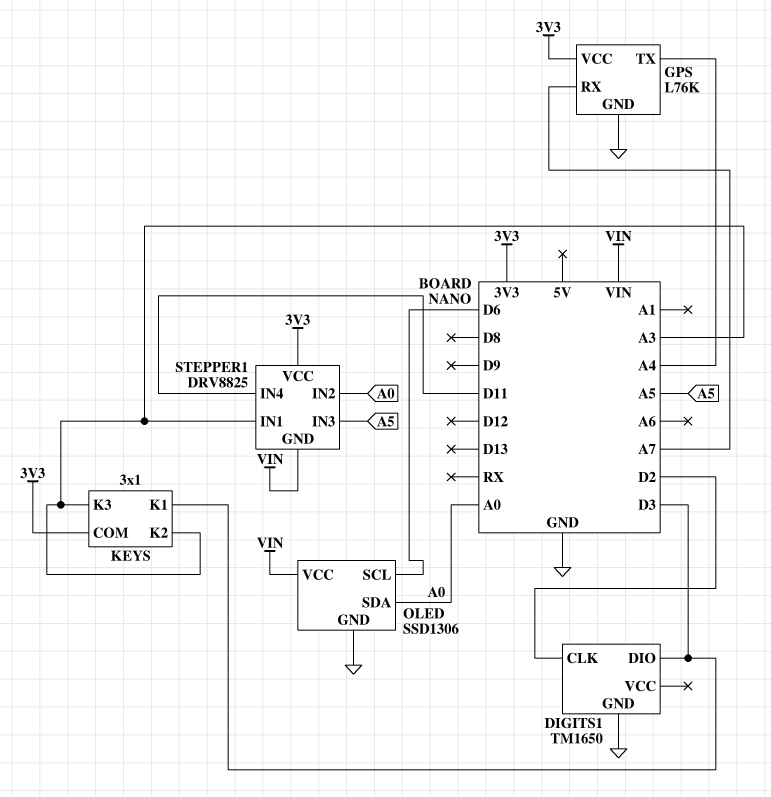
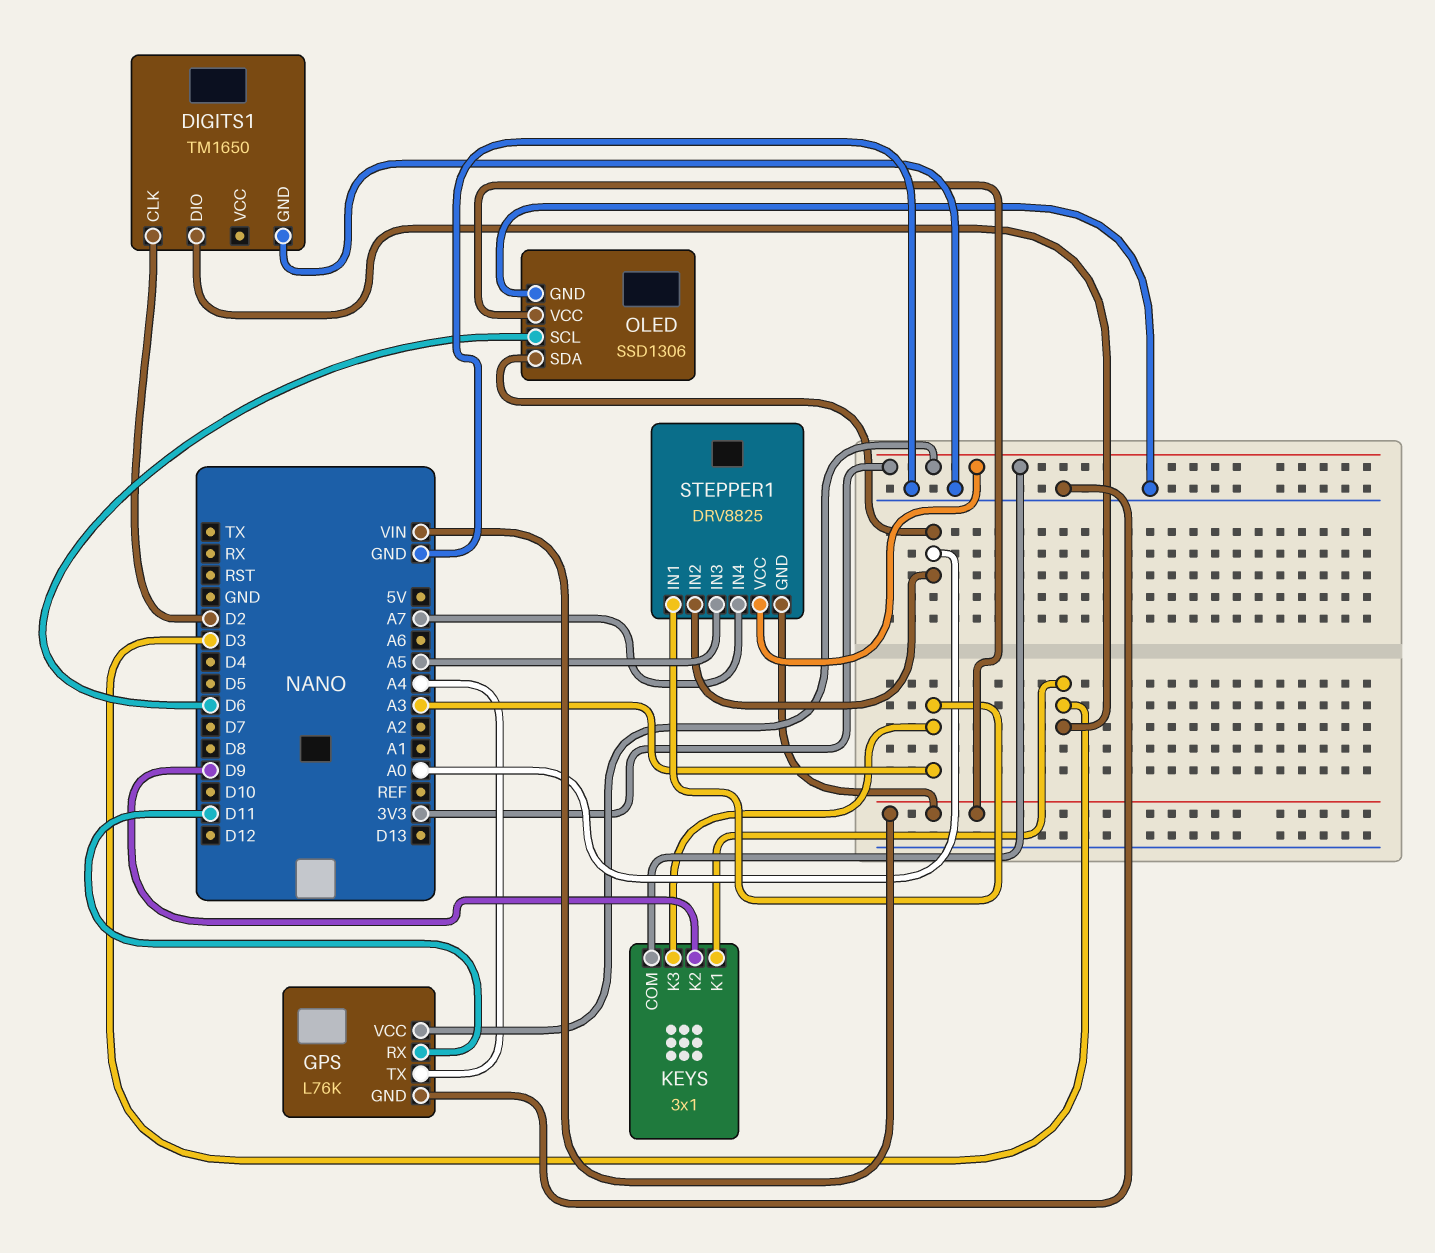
GPS pin RX: A7 -> D11
KEYS pin K2: A3 -> D9
STEPPER1 pin IN4: D11 -> A7

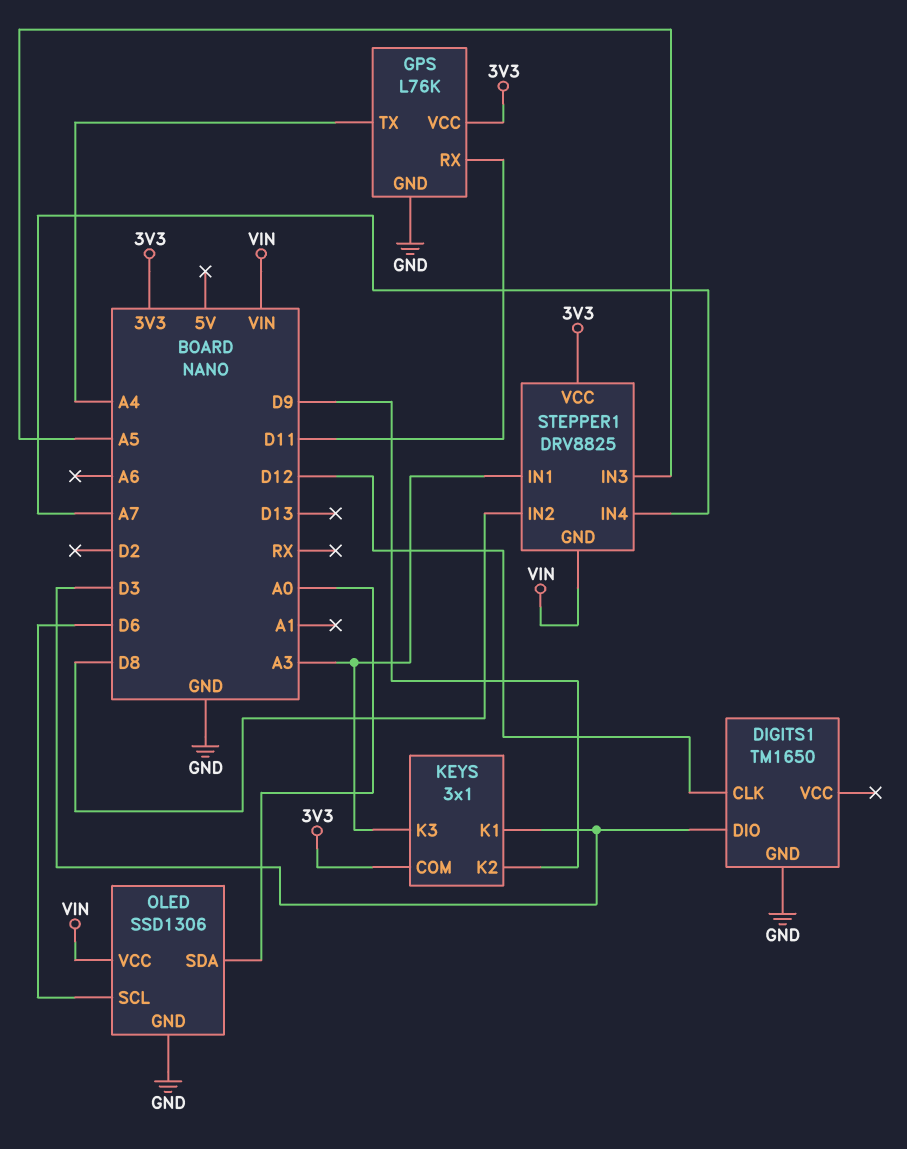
DIGITS1 pin CLK: D2 -> D12
STEPPER1 pin IN2: A0 -> D8

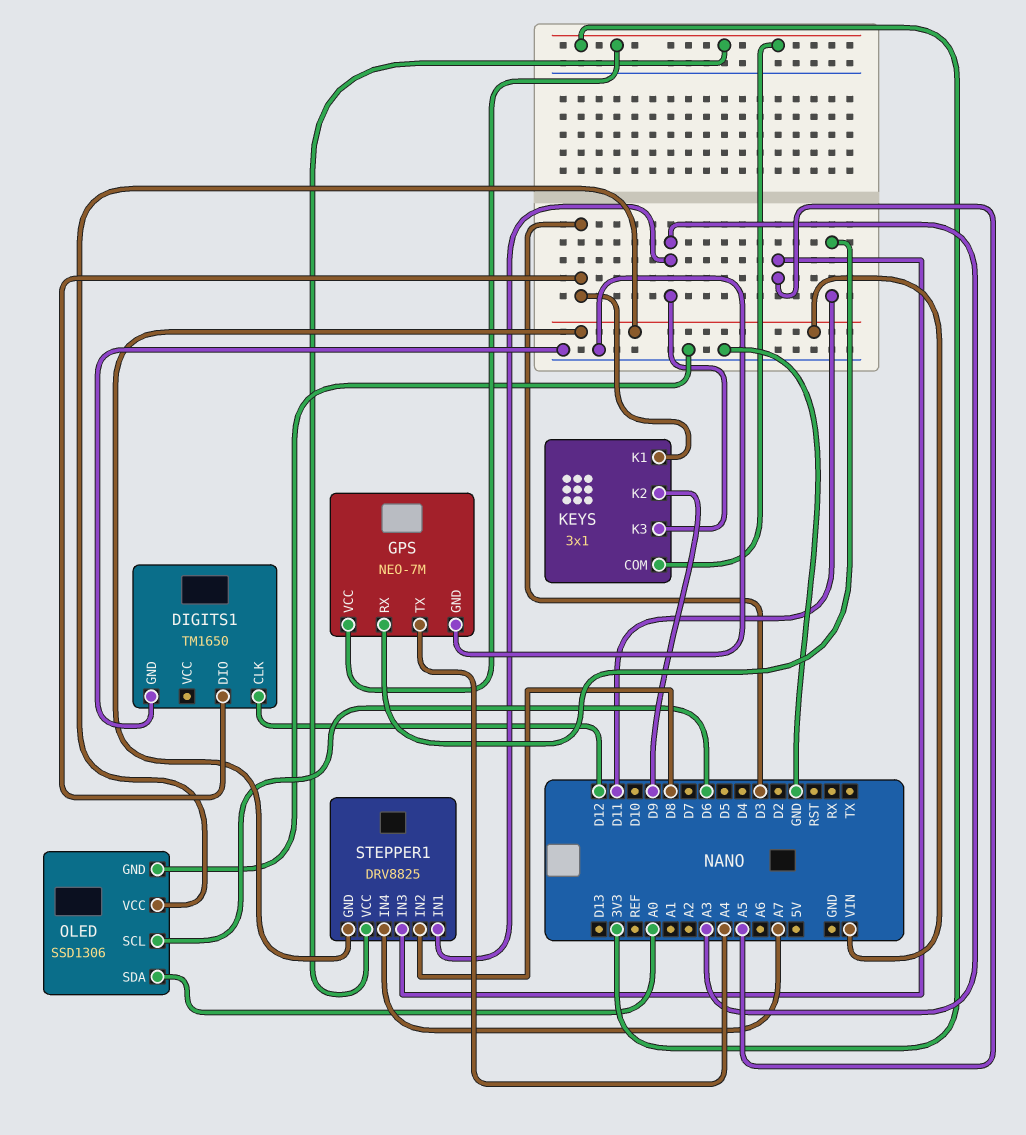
GPS: L76K -> NEO-7M

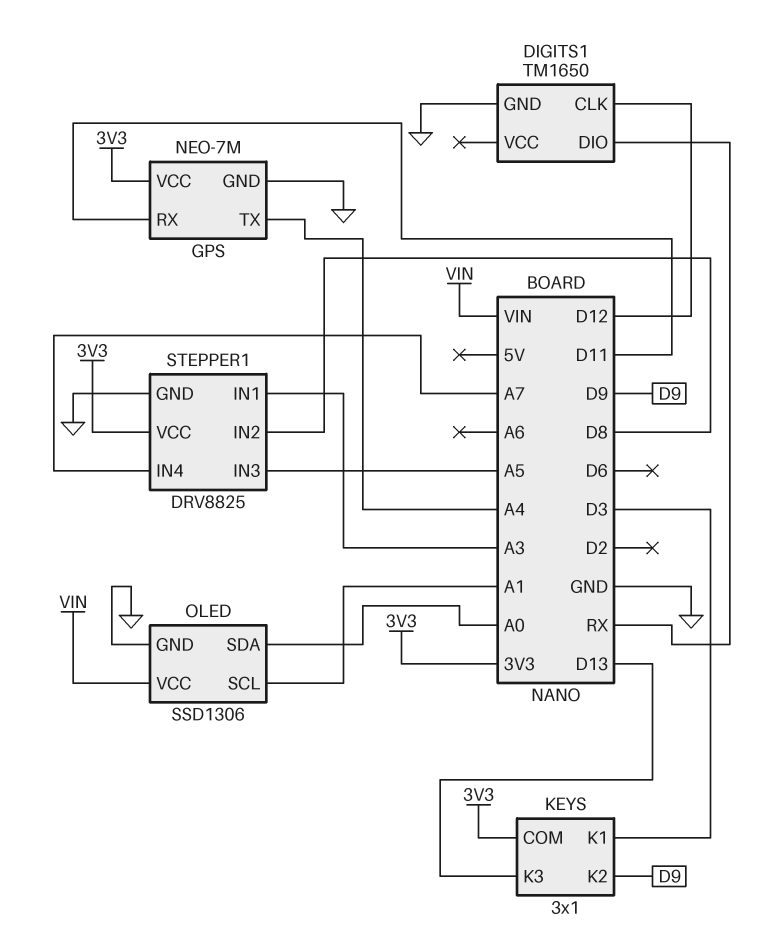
DIGITS1 pin DIO: D3 -> RX
KEYS pin K3: A3 -> D13
OLED pin SCL: D6 -> A1
STEPPER1 pin GND: VIN -> GND

